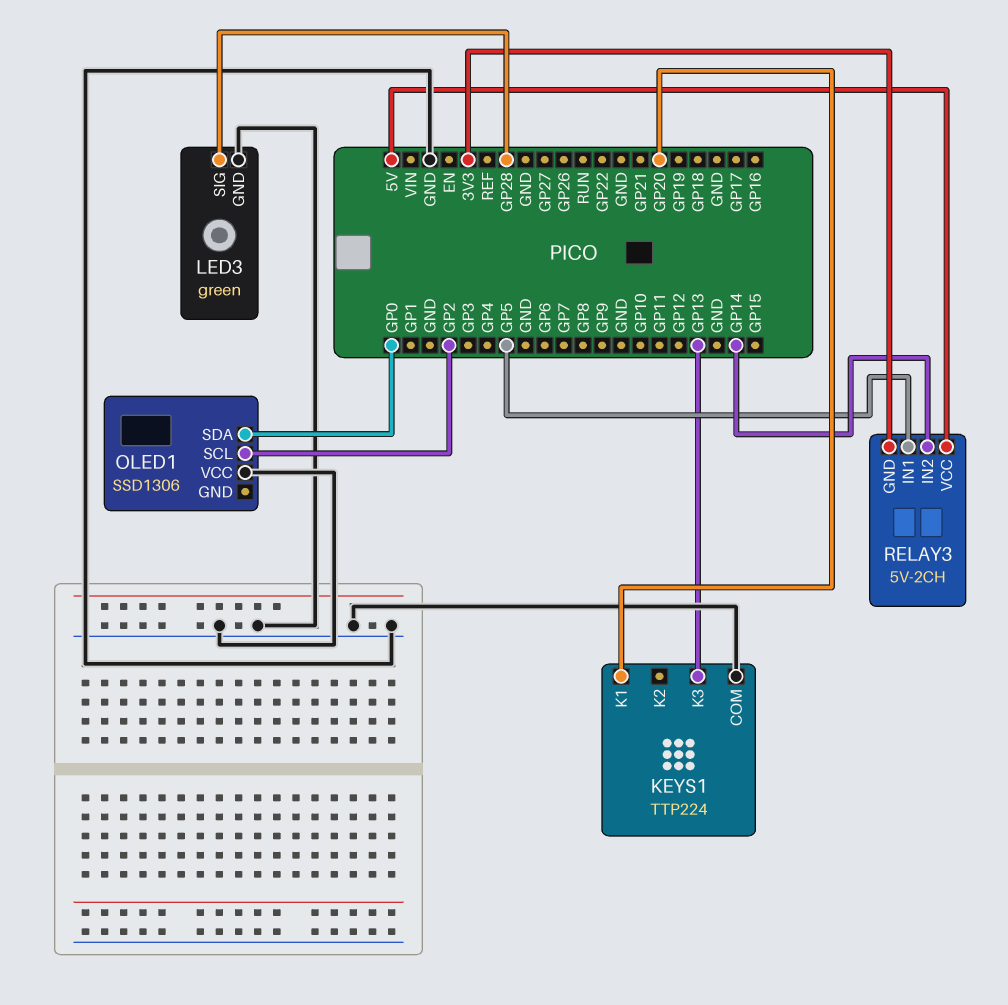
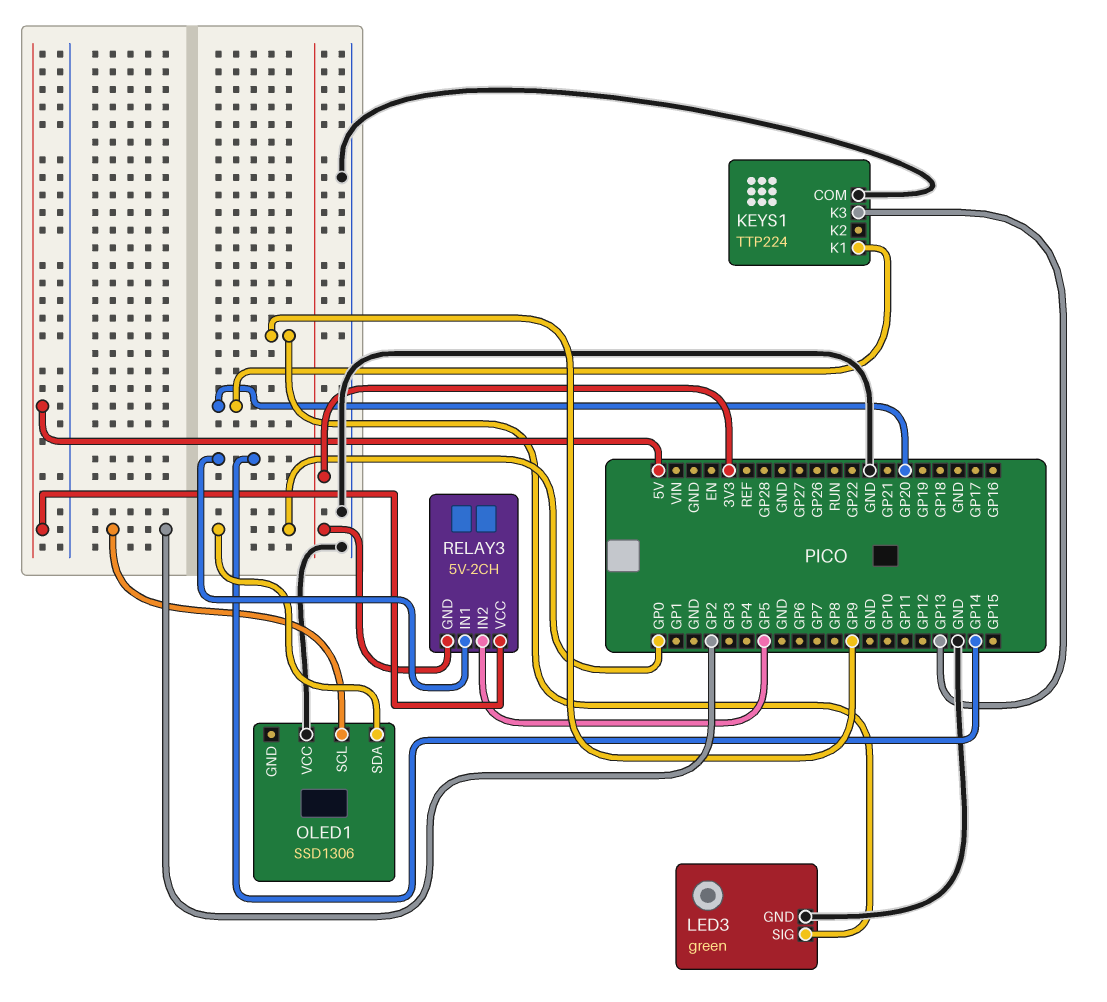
LED3 pin SIG: GP28 -> GP9
RELAY3 pin IN1: GP5 -> GP14
RELAY3 pin IN2: GP14 -> GP5

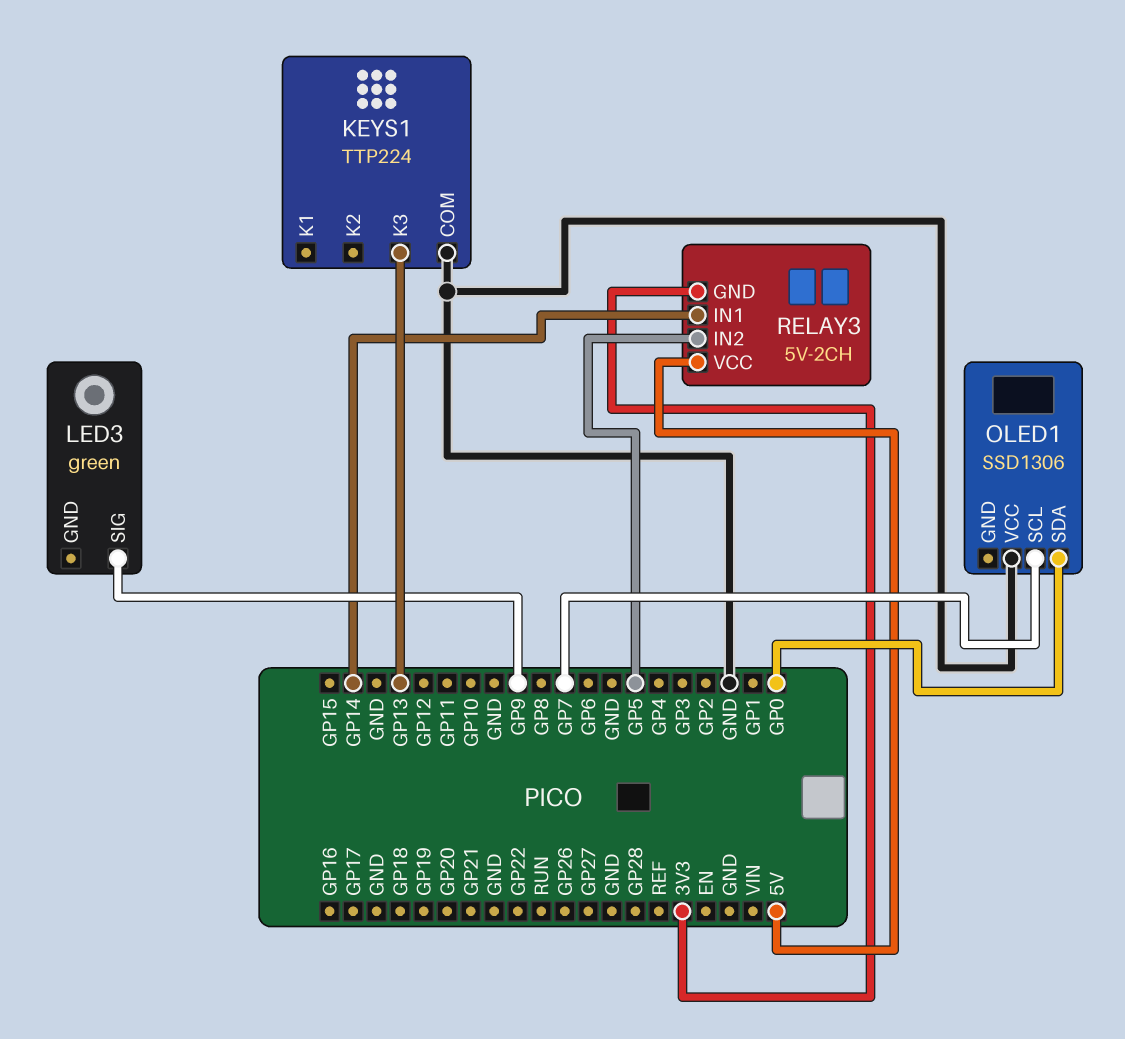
KEYS1 pin K1: GP20 -> none
LED3 pin GND: GND -> none
OLED1 pin SCL: GP2 -> GP7

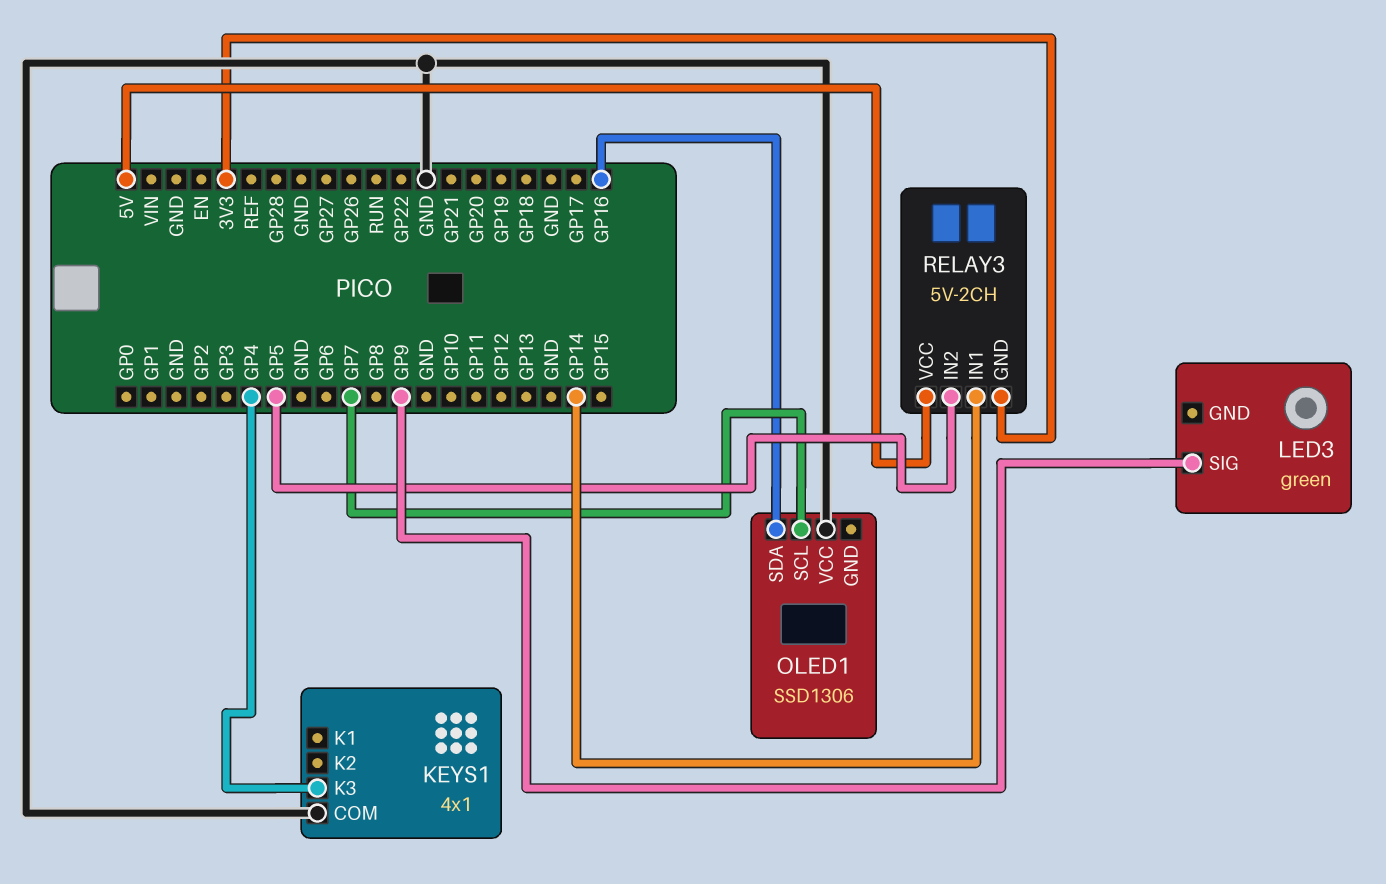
KEYS1: TTP224 -> 4x1
KEYS1 pin K3: GP13 -> GP4
OLED1 pin SDA: GP0 -> GP16

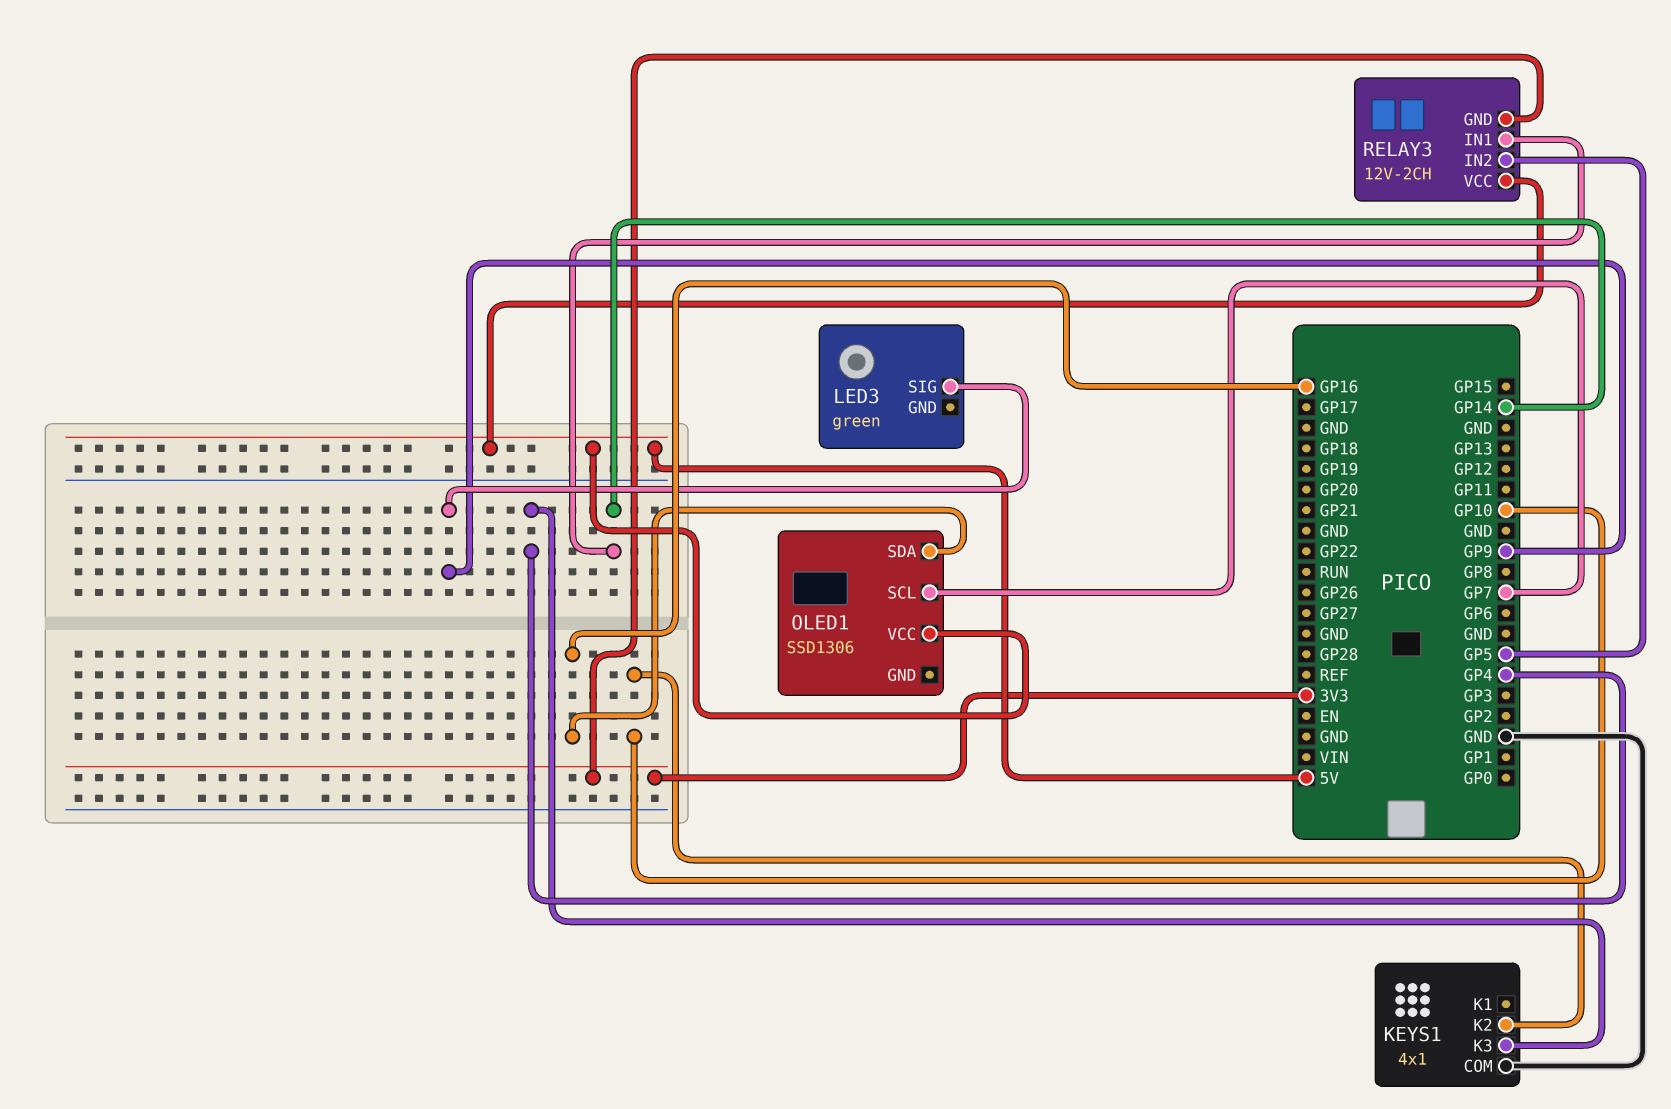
KEYS1 pin K2: none -> GP10
OLED1 pin VCC: GND -> 5V
RELAY3: 5V-2CH -> 12V-2CH

